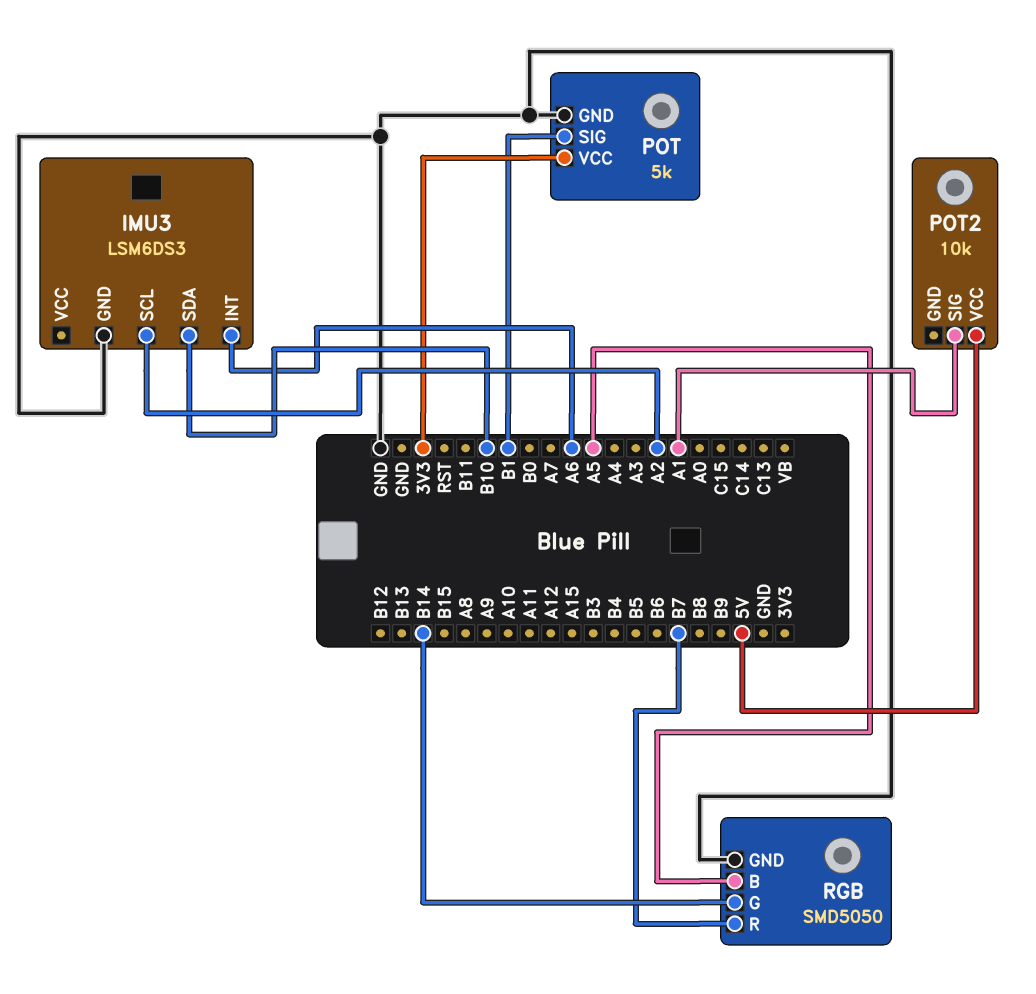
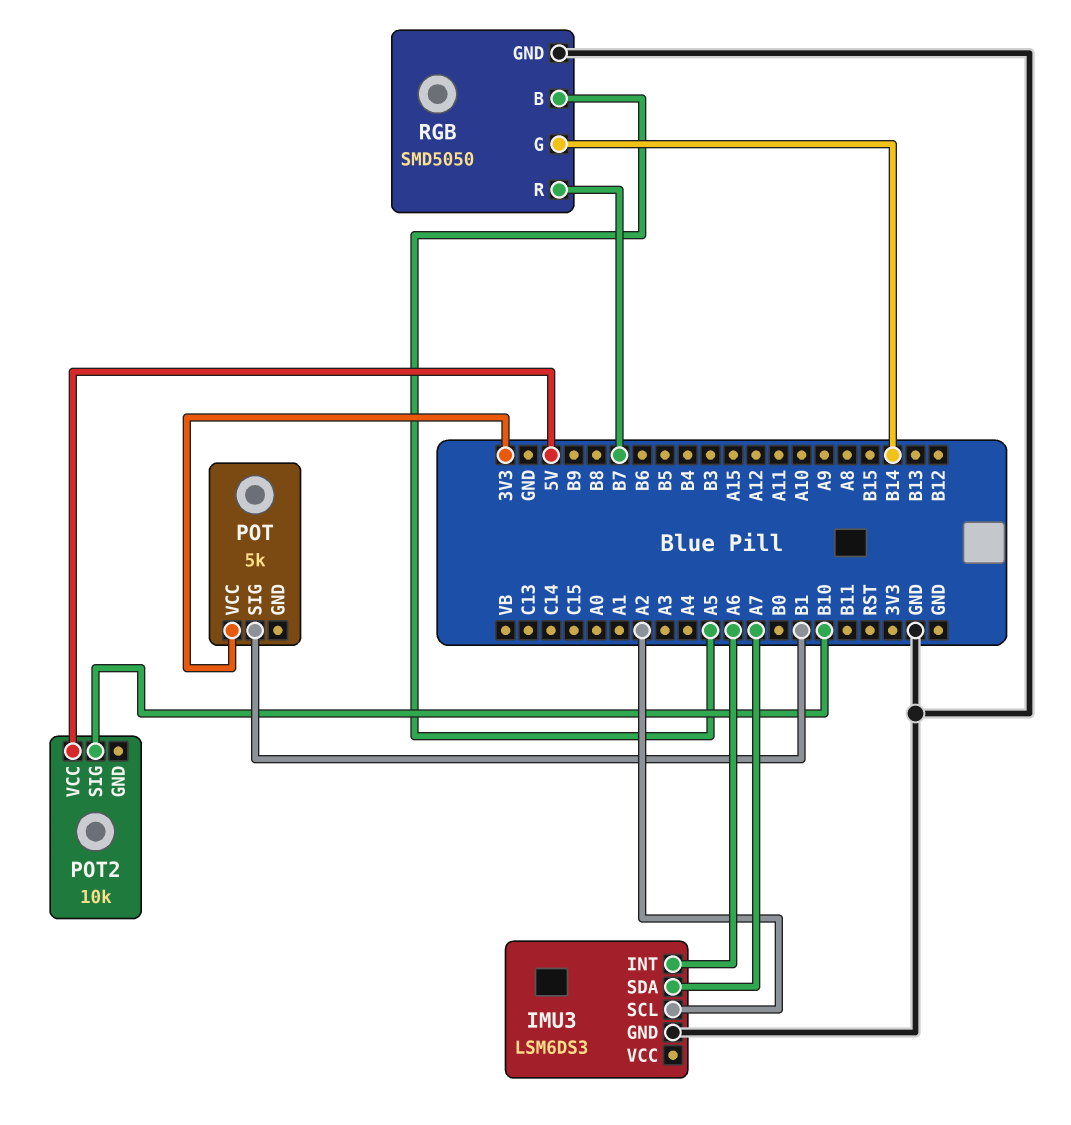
IMU3 pin SDA: B10 -> A7
POT pin GND: GND -> none
POT2 pin SIG: A1 -> B10

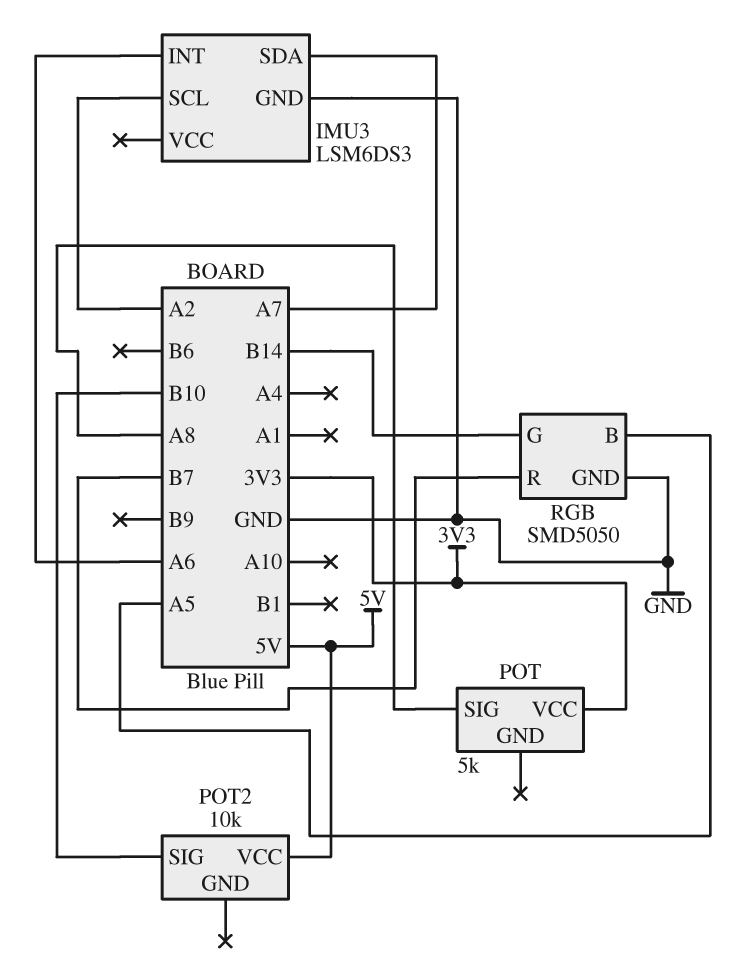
POT pin SIG: B1 -> A8

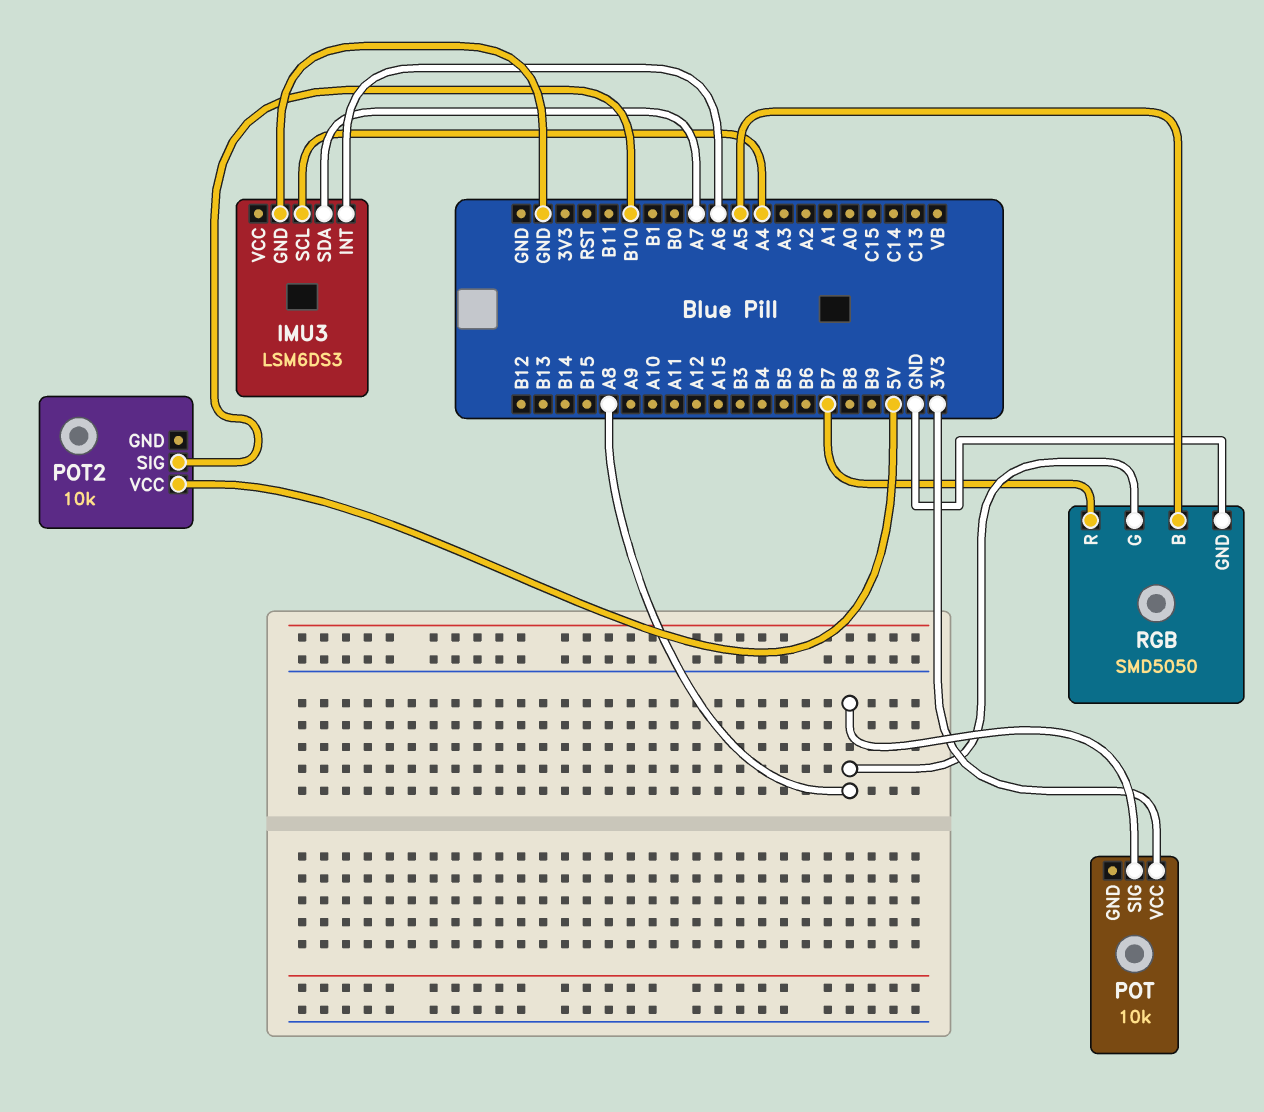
IMU3 pin SCL: A2 -> A4
POT: 5k -> 10k
RGB pin G: B14 -> A8

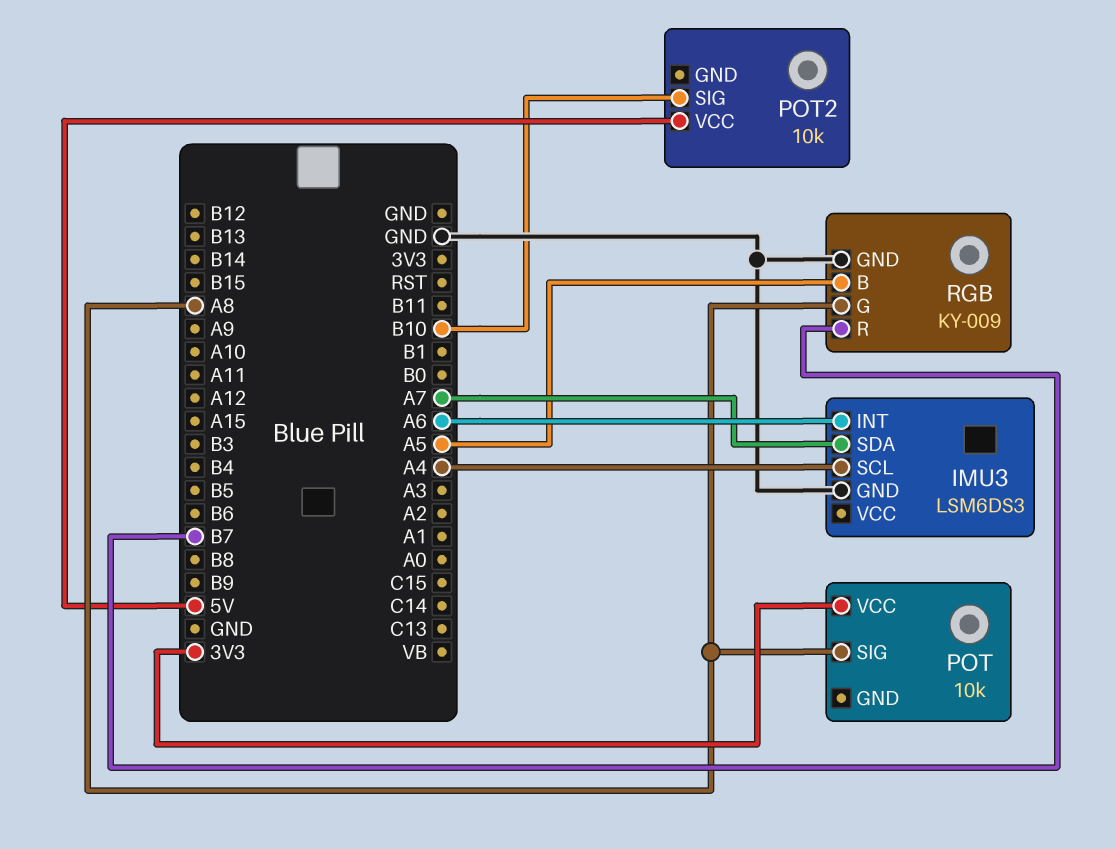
RGB: SMD5050 -> KY-009

